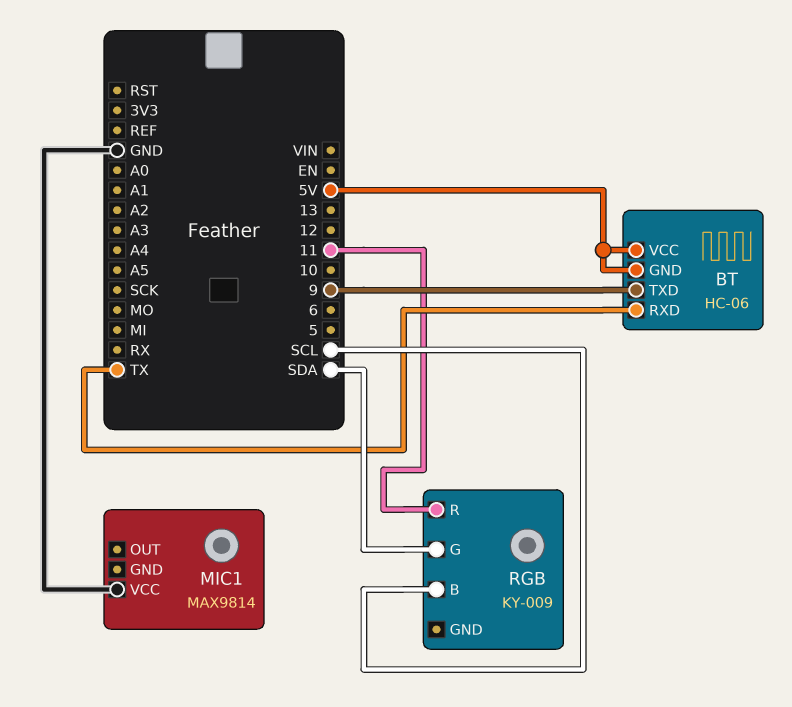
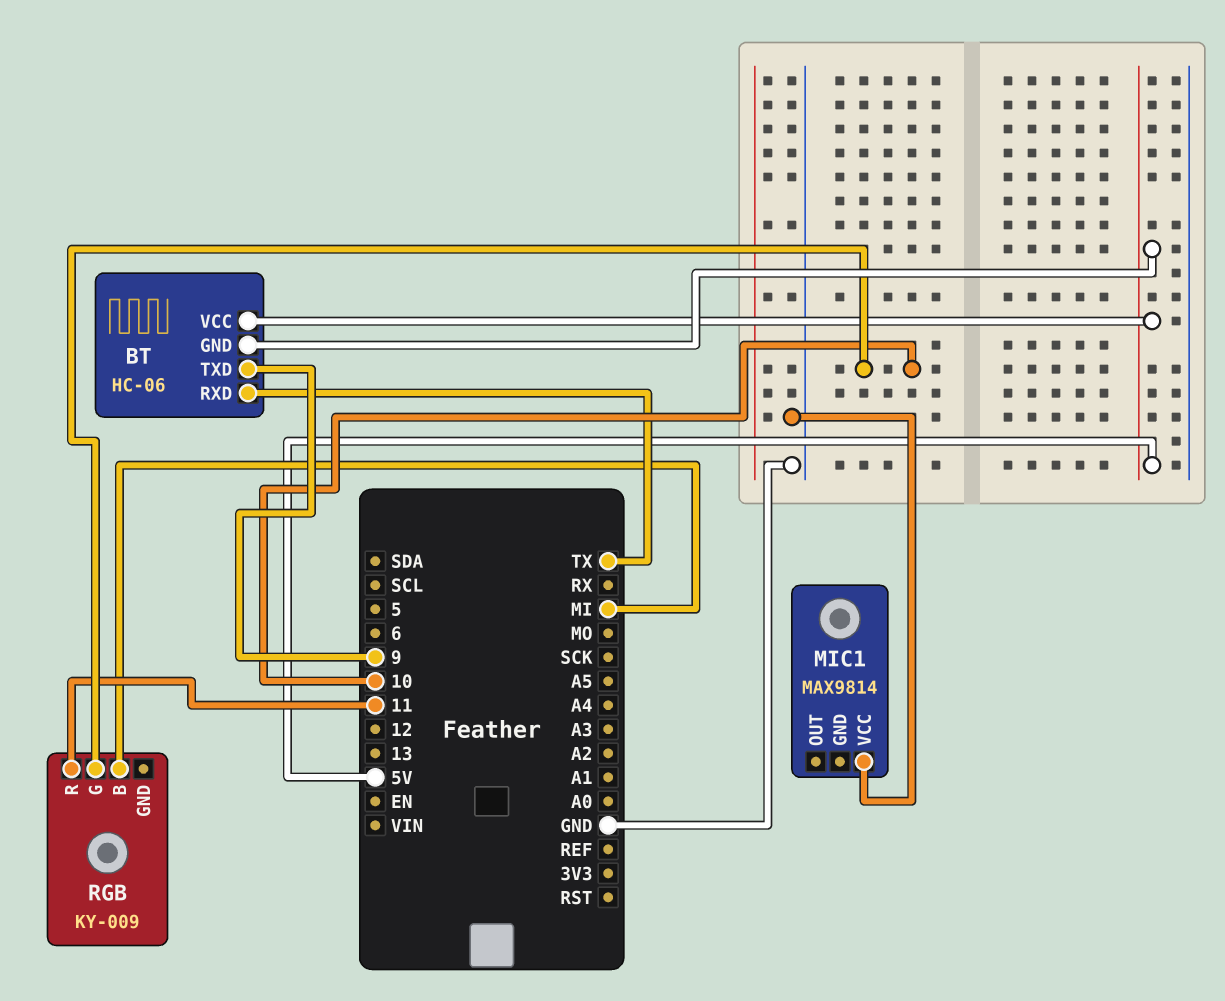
RGB pin B: SCL -> MI
RGB pin G: SDA -> 10

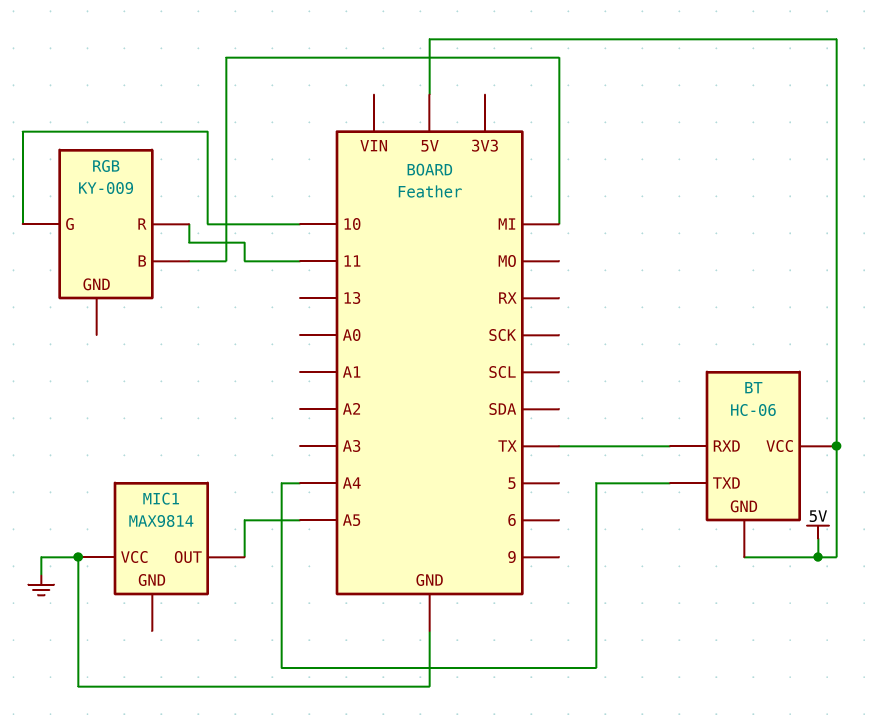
BT pin TXD: 9 -> A4
MIC1 pin OUT: none -> A5

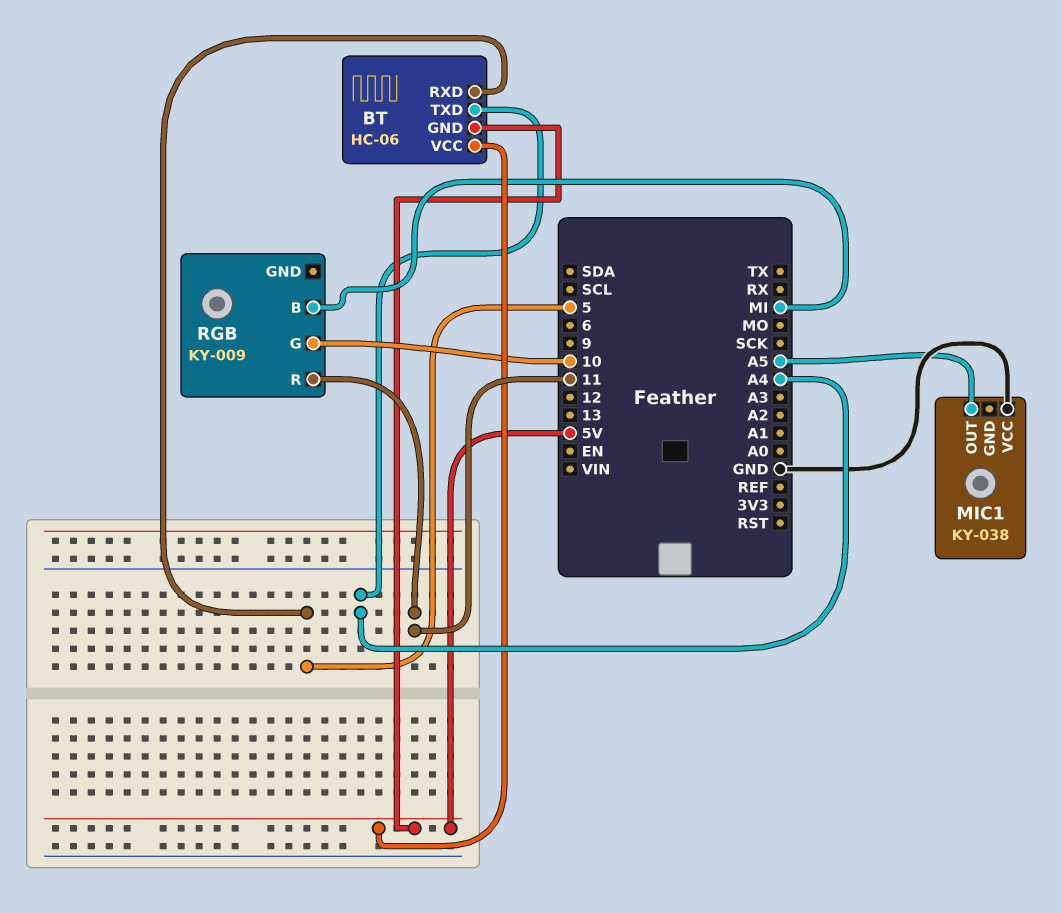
BT pin RXD: TX -> 5
MIC1: MAX9814 -> KY-038

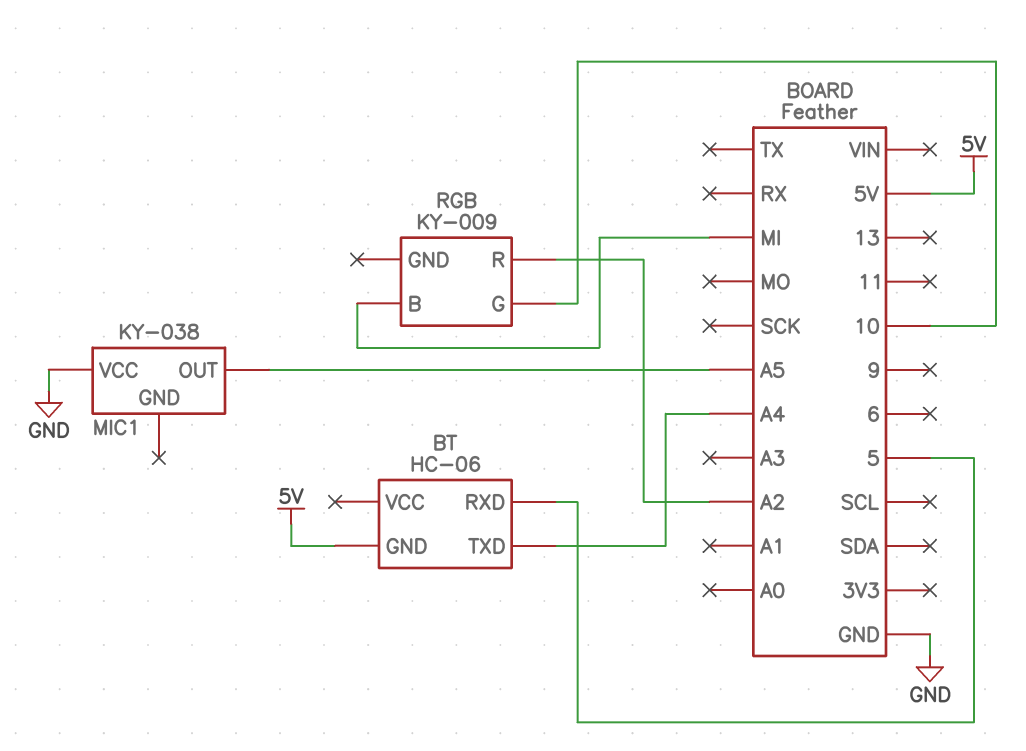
BT pin VCC: 5V -> none
RGB pin R: 11 -> A2

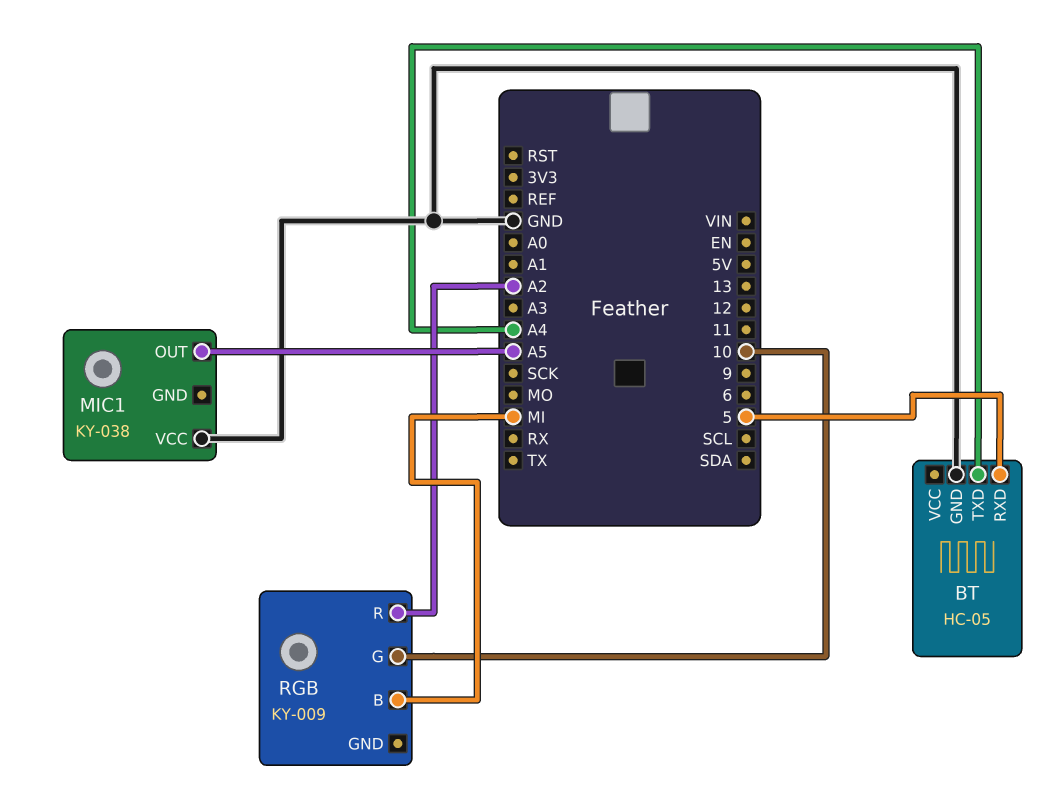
BT: HC-06 -> HC-05
BT pin GND: 5V -> GND

